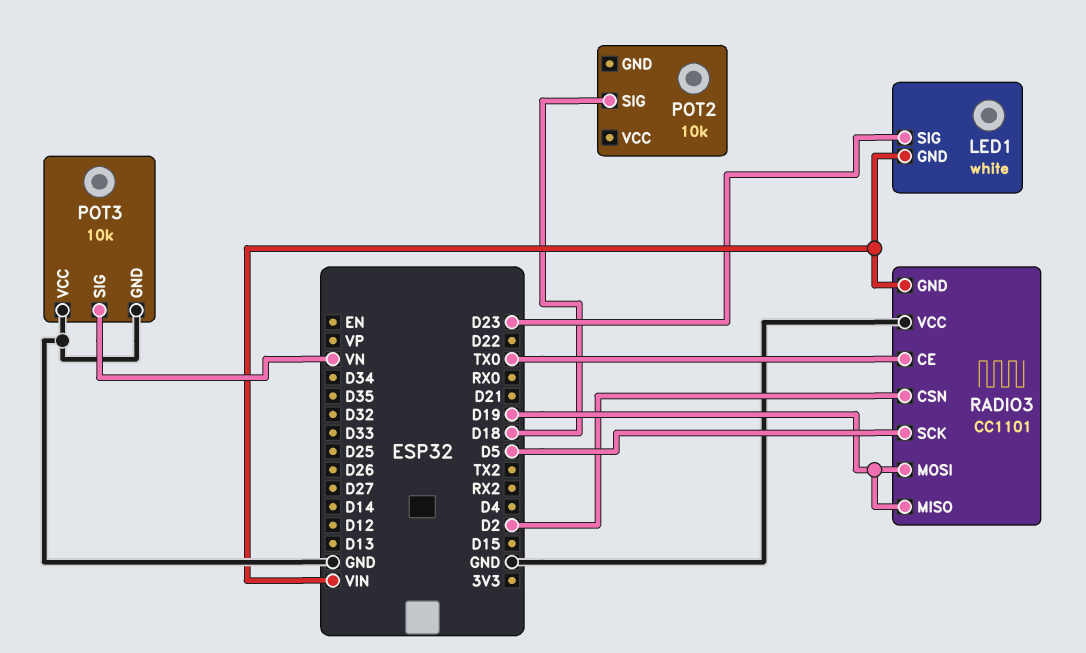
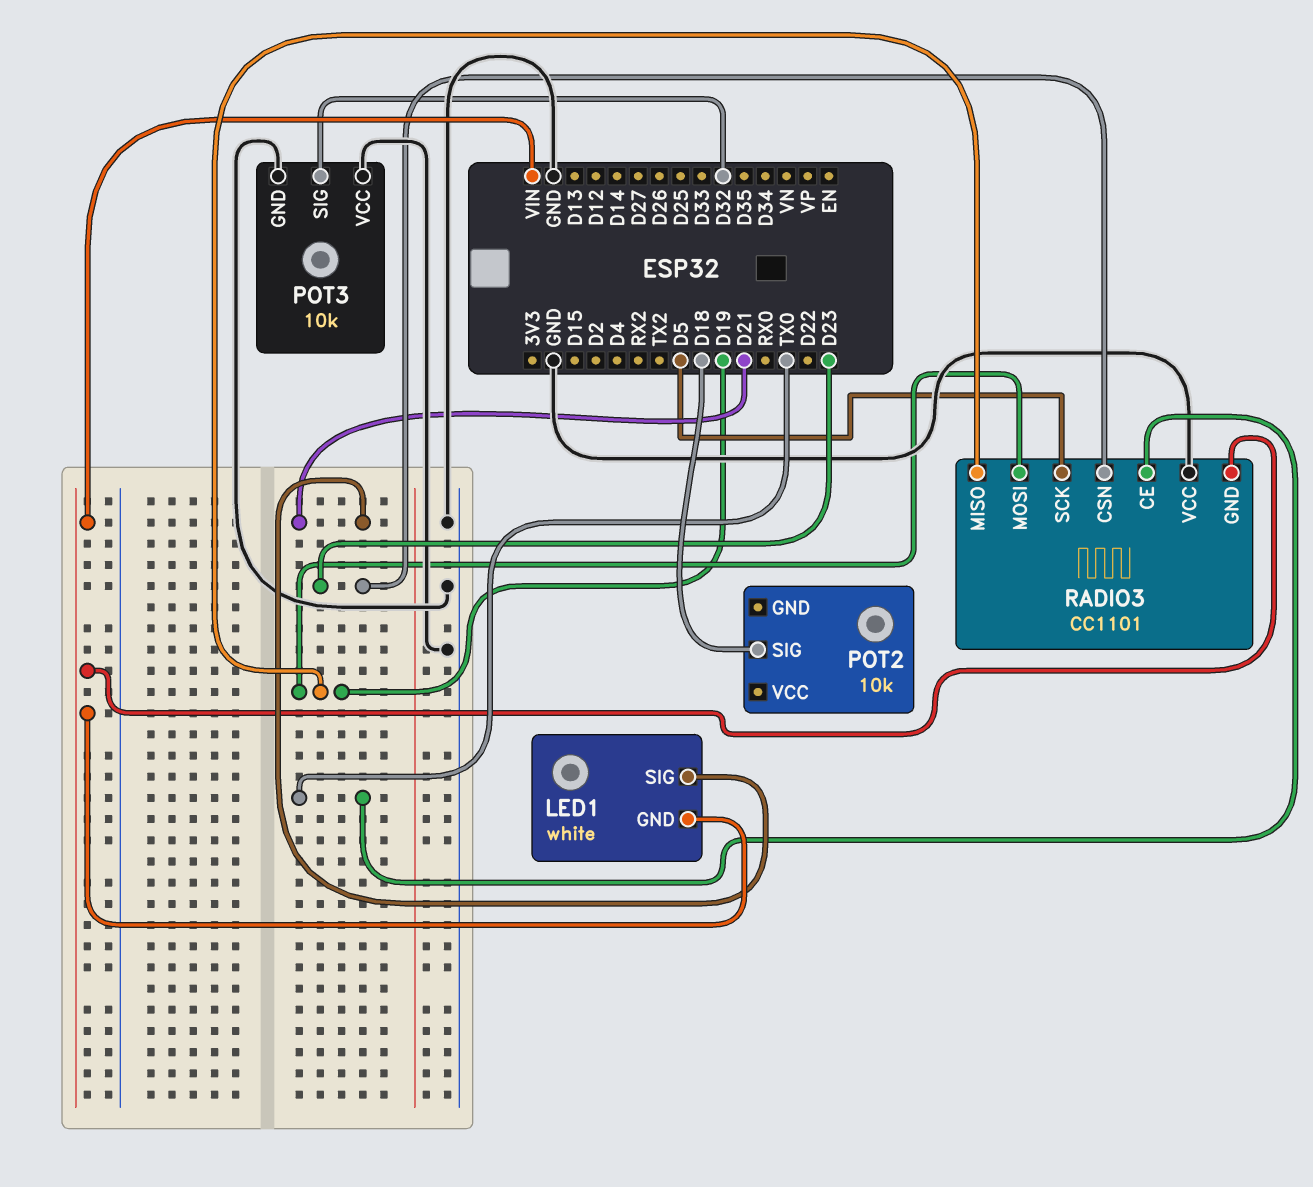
LED1 pin SIG: D23 -> D21
POT3 pin SIG: VN -> D32
RADIO3 pin CSN: D2 -> D23

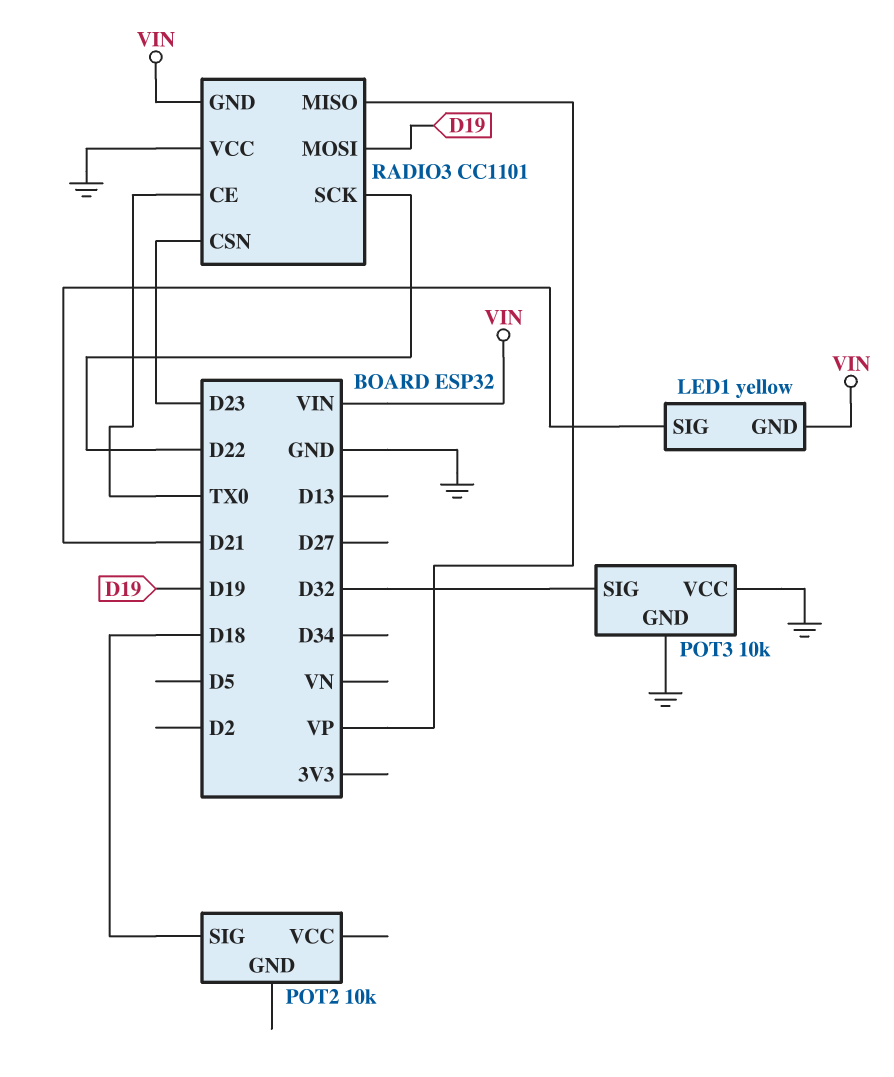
LED1: white -> yellow
RADIO3 pin MISO: D19 -> VP
RADIO3 pin SCK: D5 -> D22

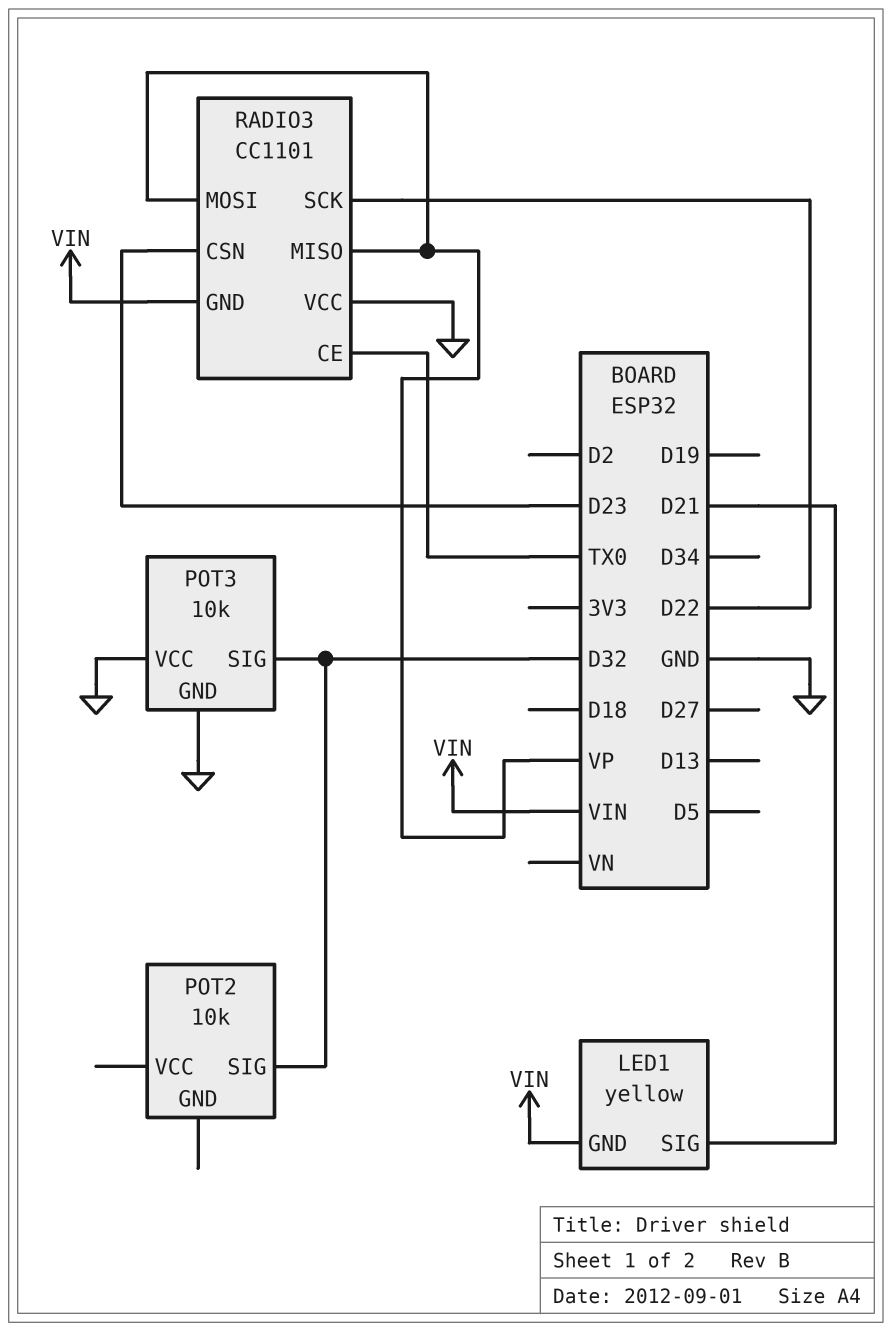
POT2 pin SIG: D18 -> D32
RADIO3 pin MOSI: D19 -> VP

